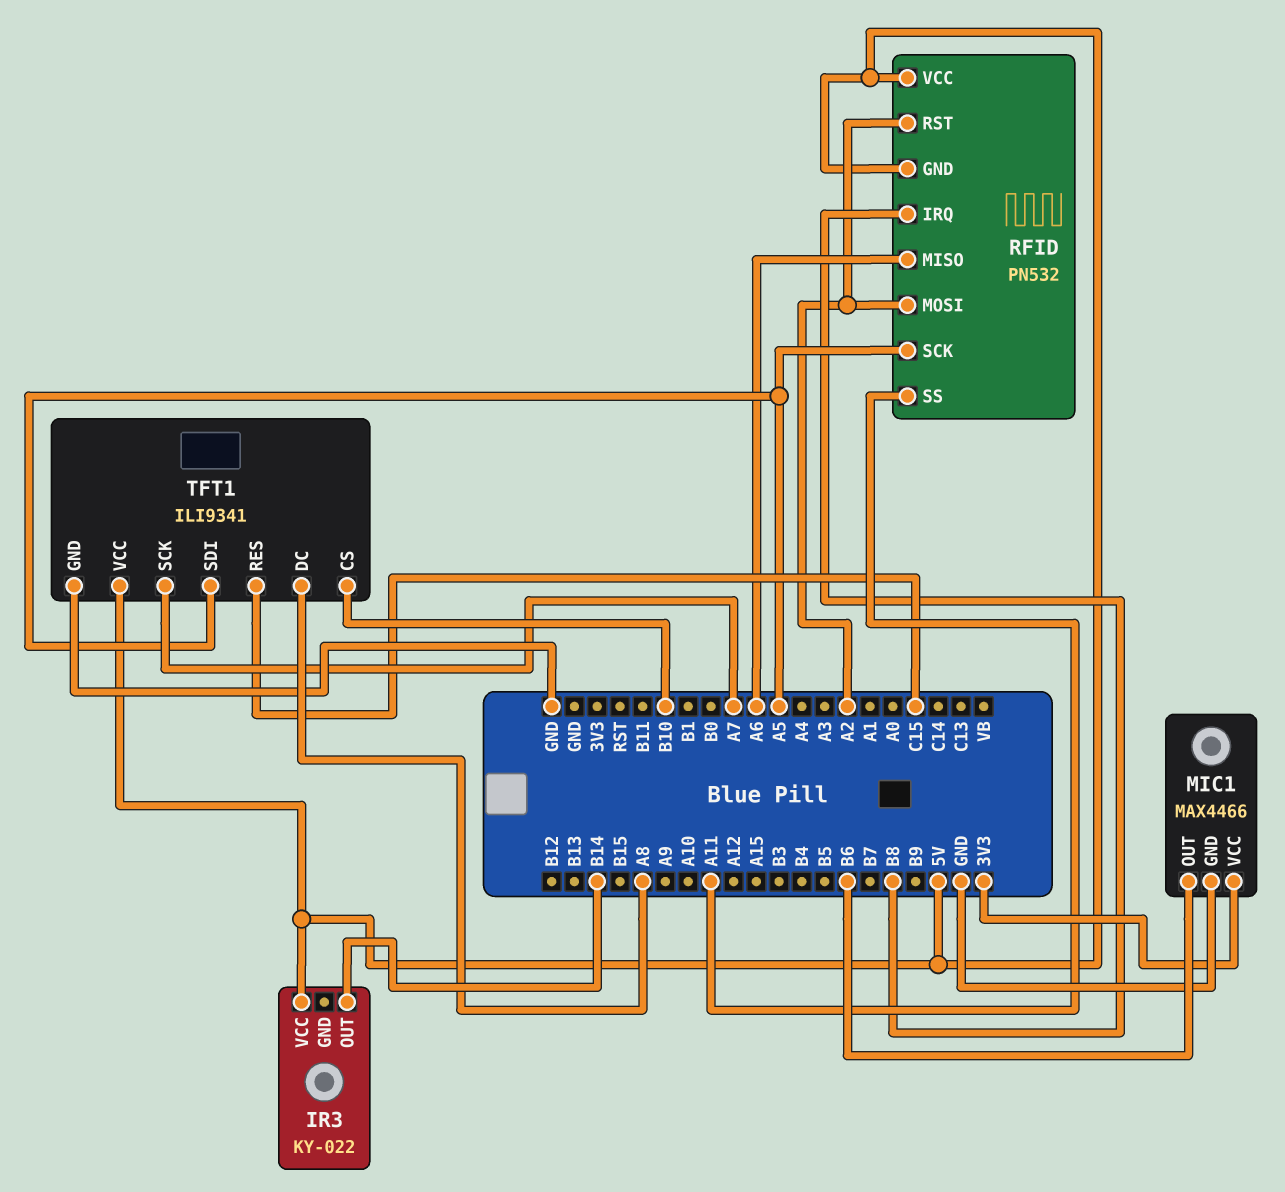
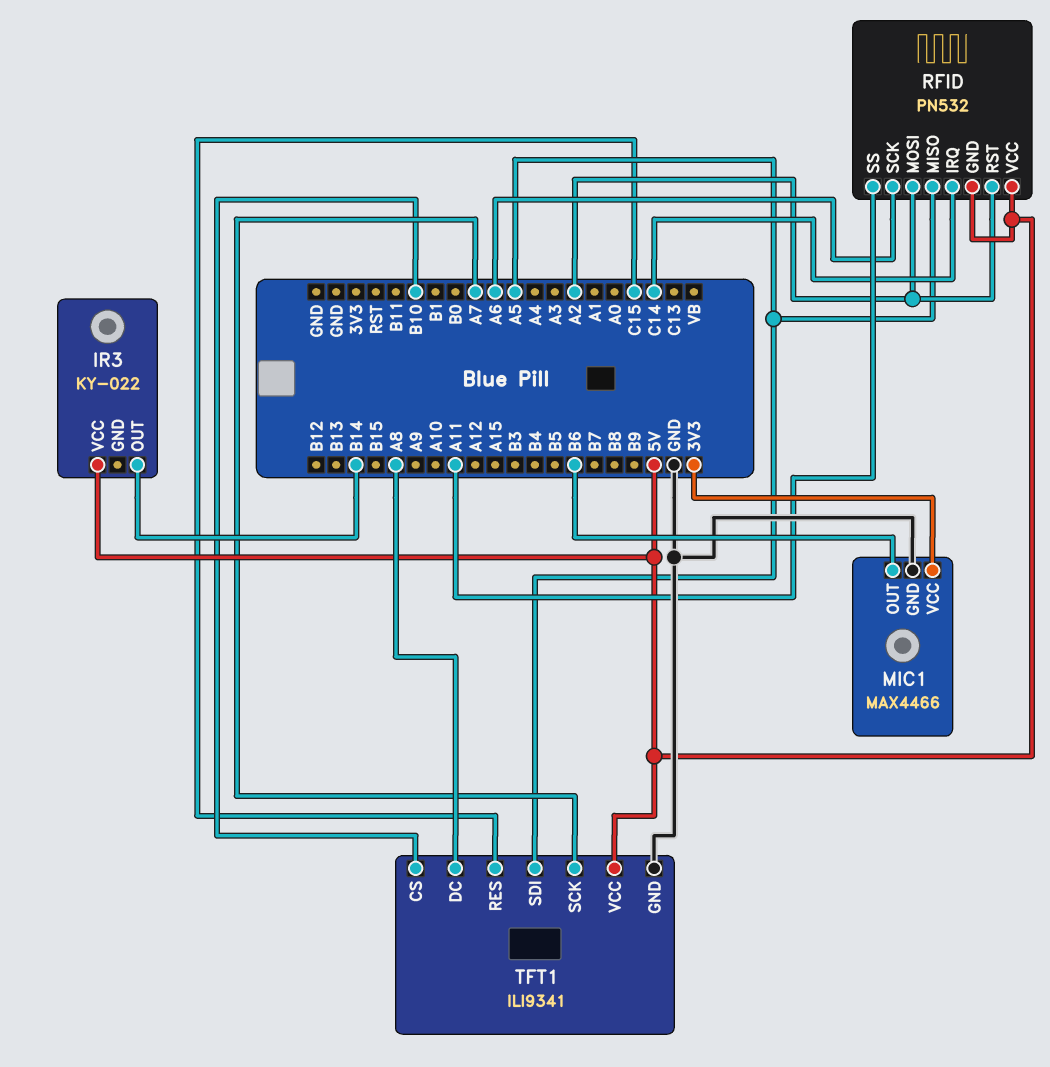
RFID pin IRQ: B8 -> C14
RFID pin MISO: A6 -> A5
RFID pin SCK: A5 -> A6

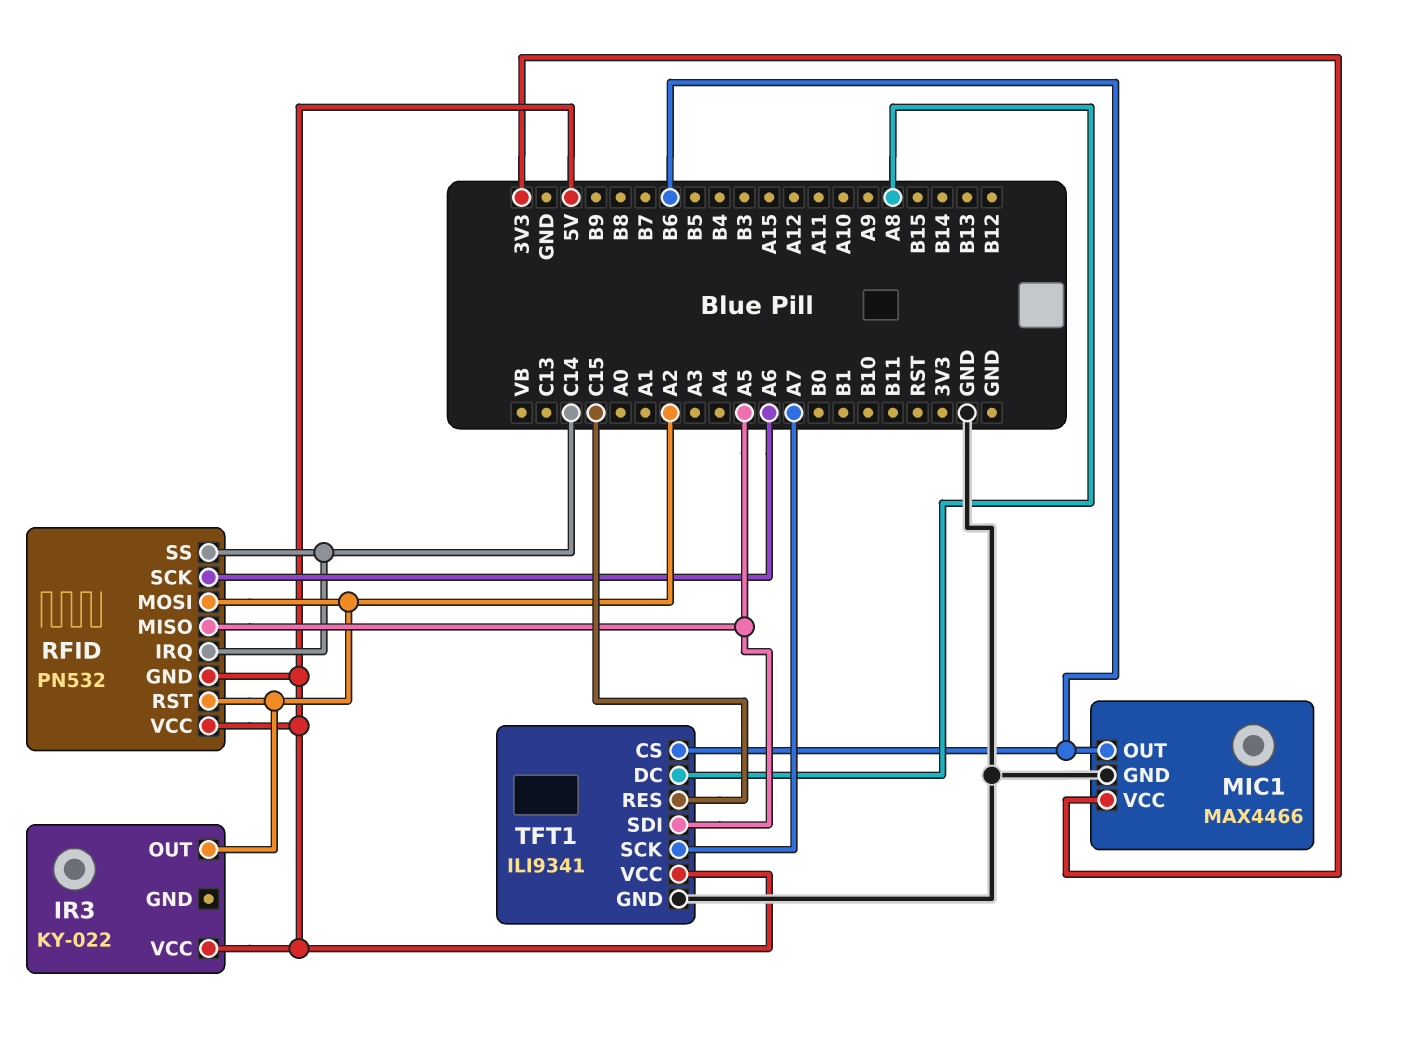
IR3 pin OUT: B14 -> A2
RFID pin SS: A11 -> C14
TFT1 pin CS: B10 -> B6

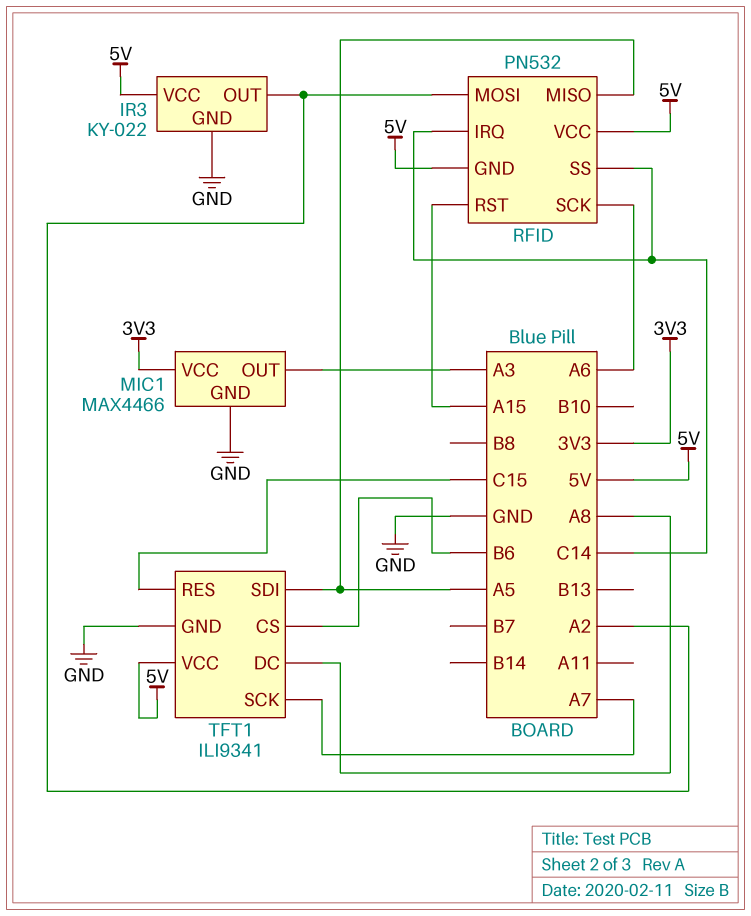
IR3 pin GND: none -> GND
MIC1 pin OUT: B6 -> A3
RFID pin RST: A2 -> A15

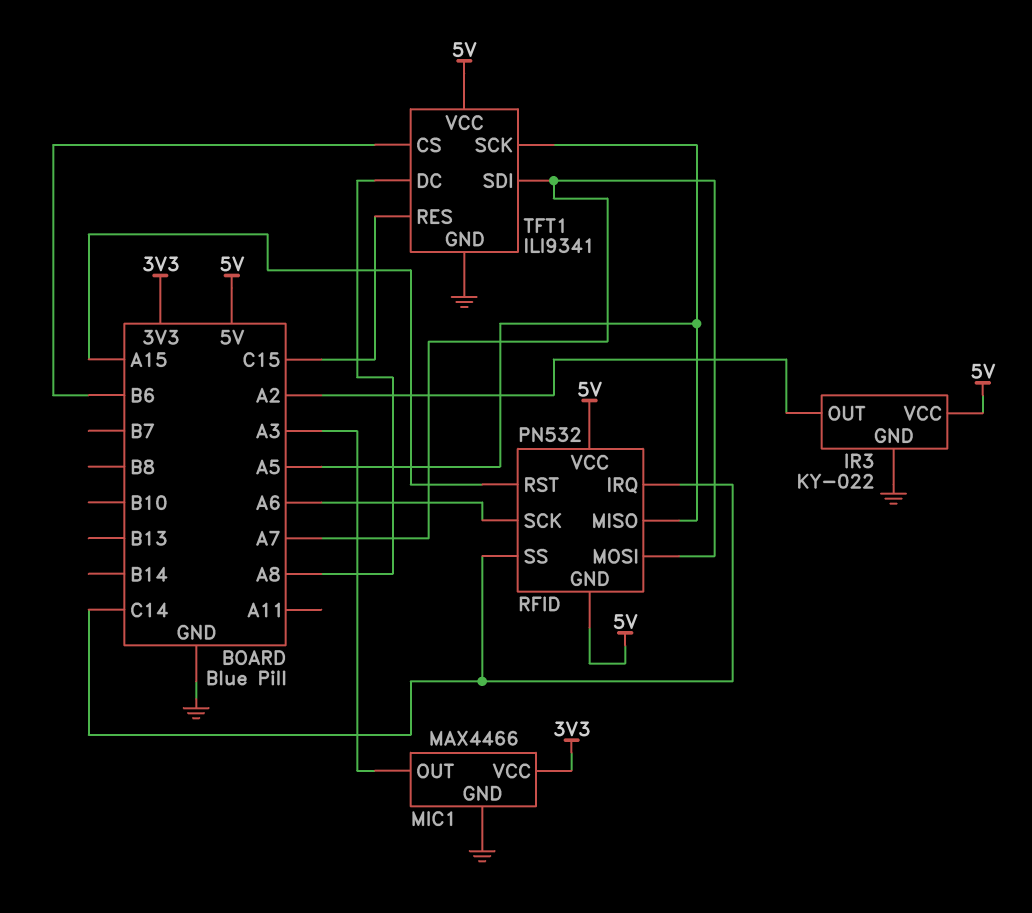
RFID pin MOSI: A2 -> A7
TFT1 pin SCK: A7 -> A5
TFT1 pin SDI: A5 -> A7

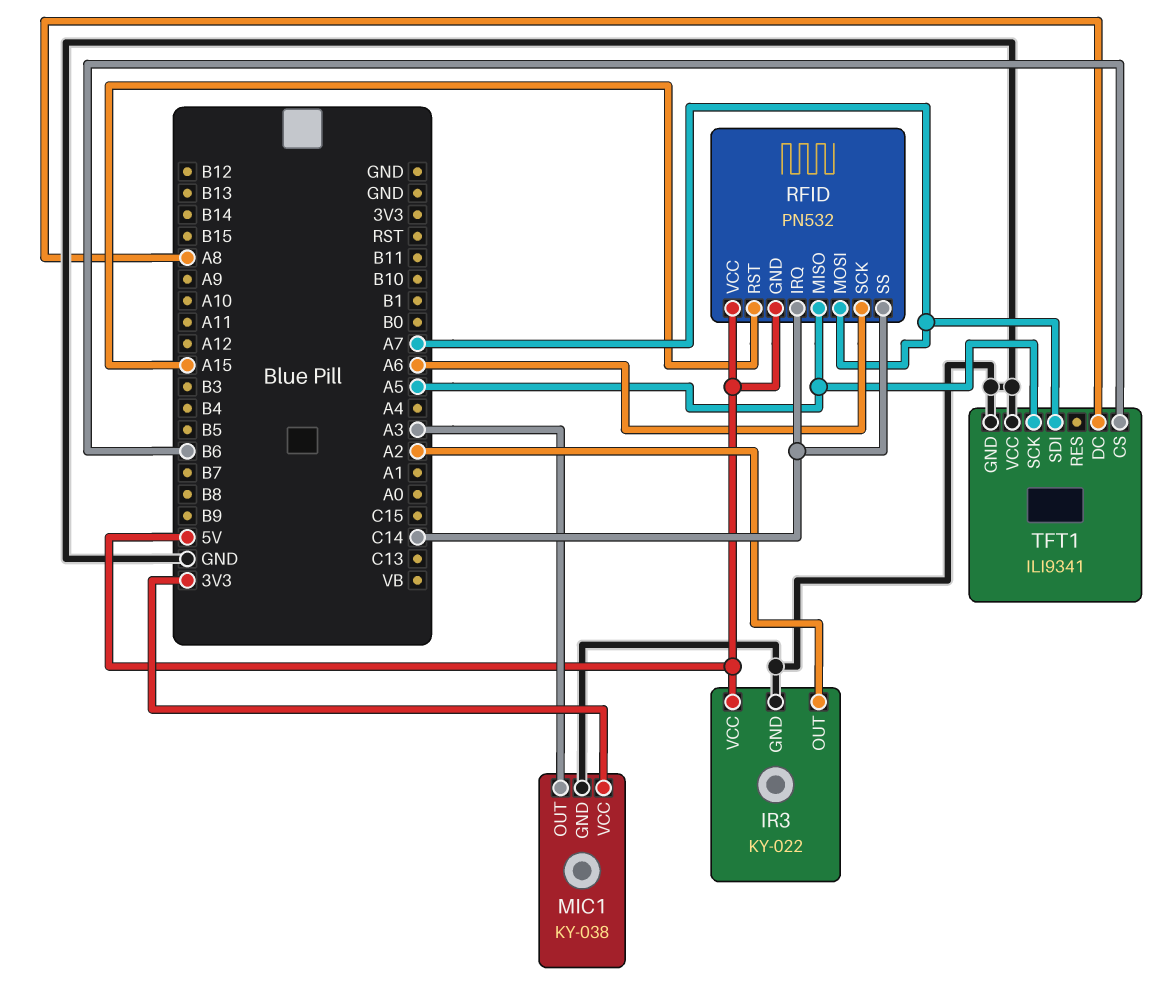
MIC1: MAX4466 -> KY-038
TFT1 pin RES: C15 -> none
TFT1 pin VCC: 5V -> GND

